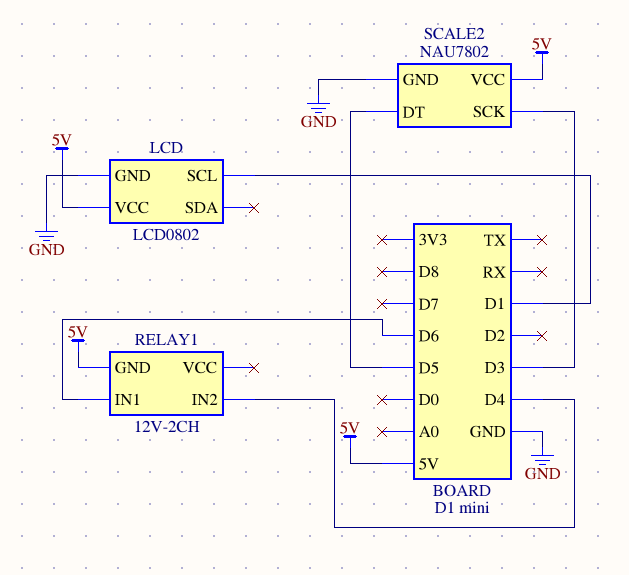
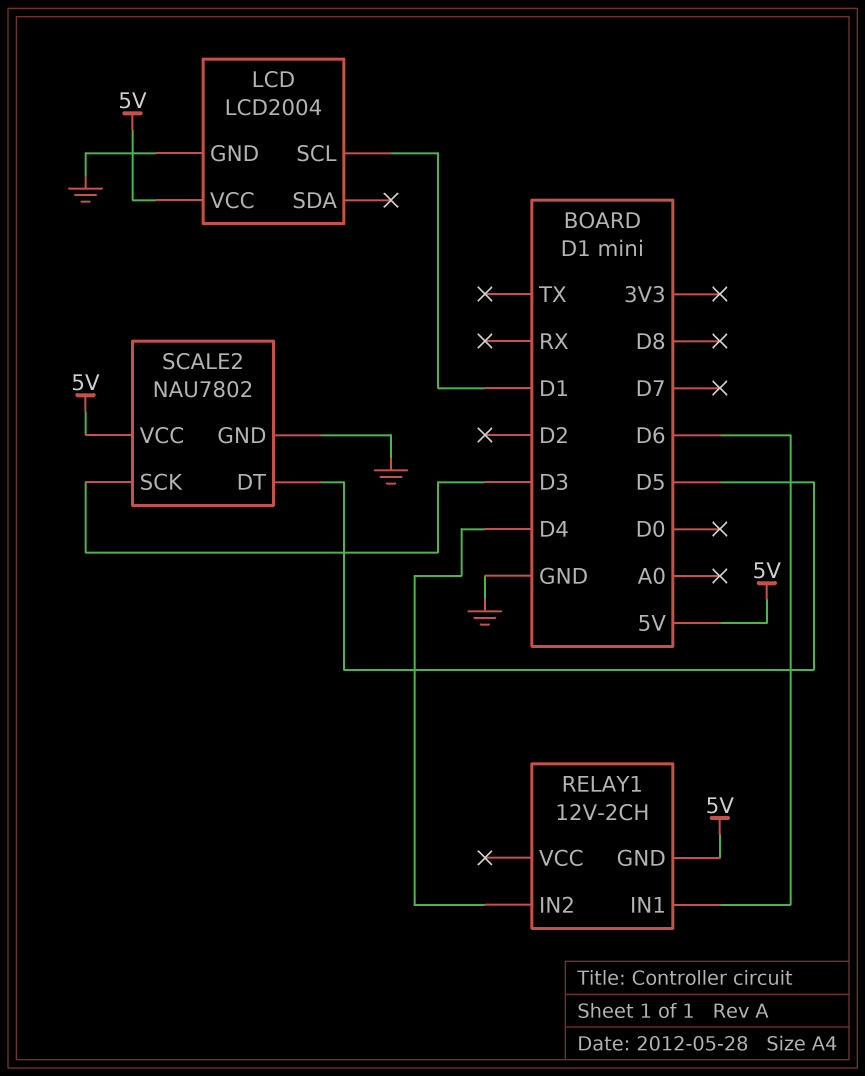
LCD: LCD0802 -> LCD2004

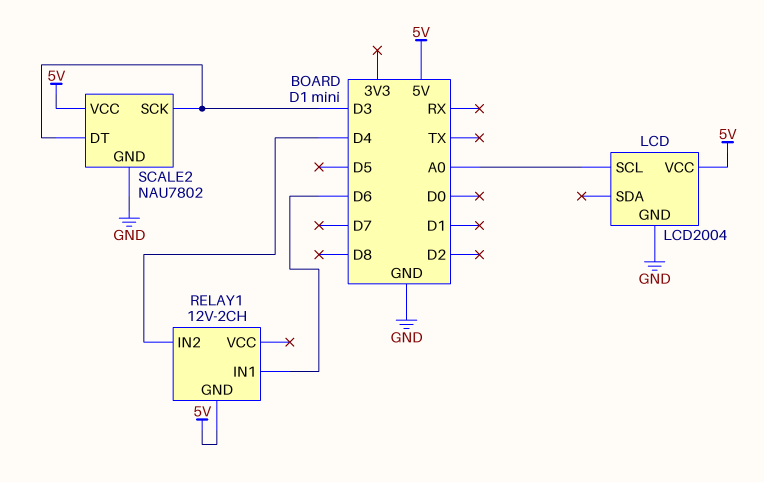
LCD pin SCL: D1 -> A0
SCALE2 pin DT: D5 -> D3

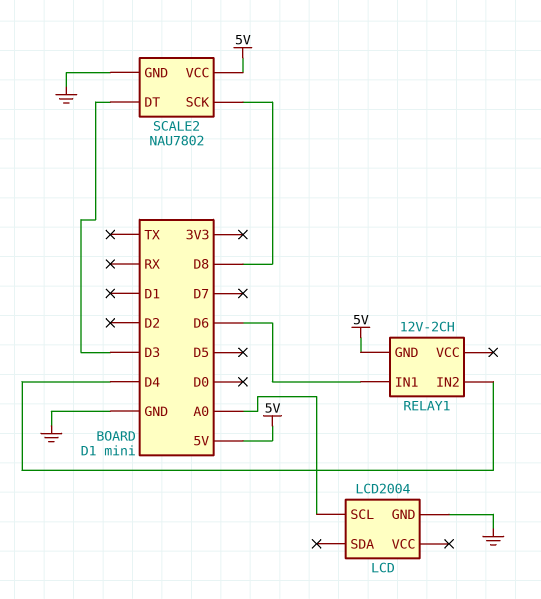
LCD pin VCC: 5V -> none
SCALE2 pin SCK: D3 -> D8

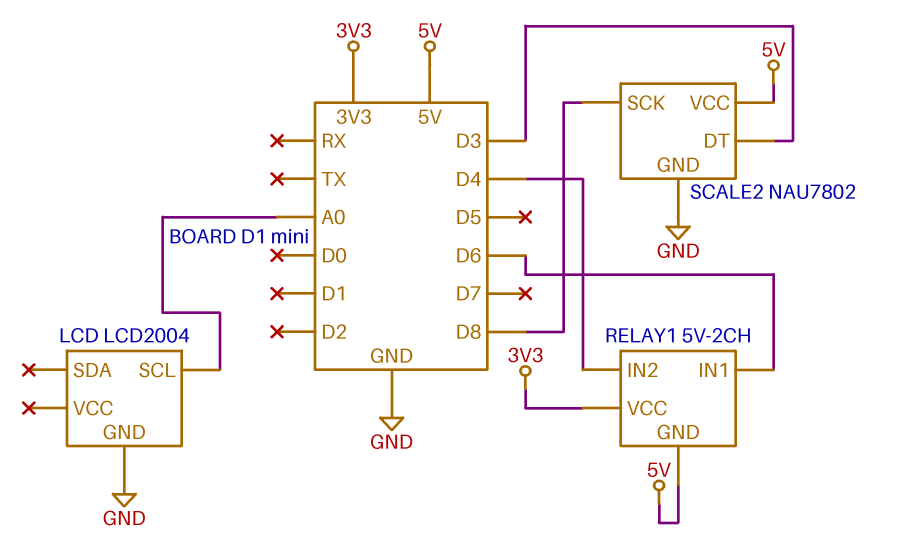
RELAY1: 12V-2CH -> 5V-2CH
RELAY1 pin VCC: none -> 3V3

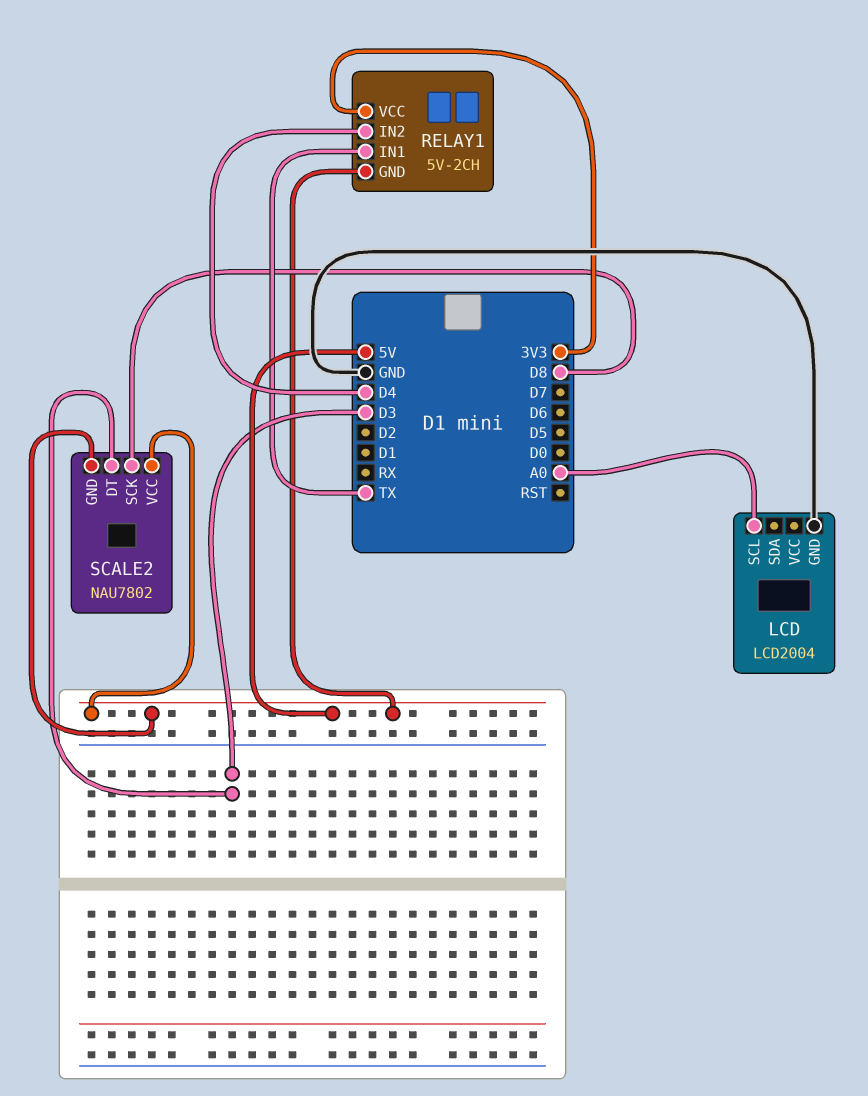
RELAY1 pin IN1: D6 -> TX
SCALE2 pin GND: GND -> 5V

